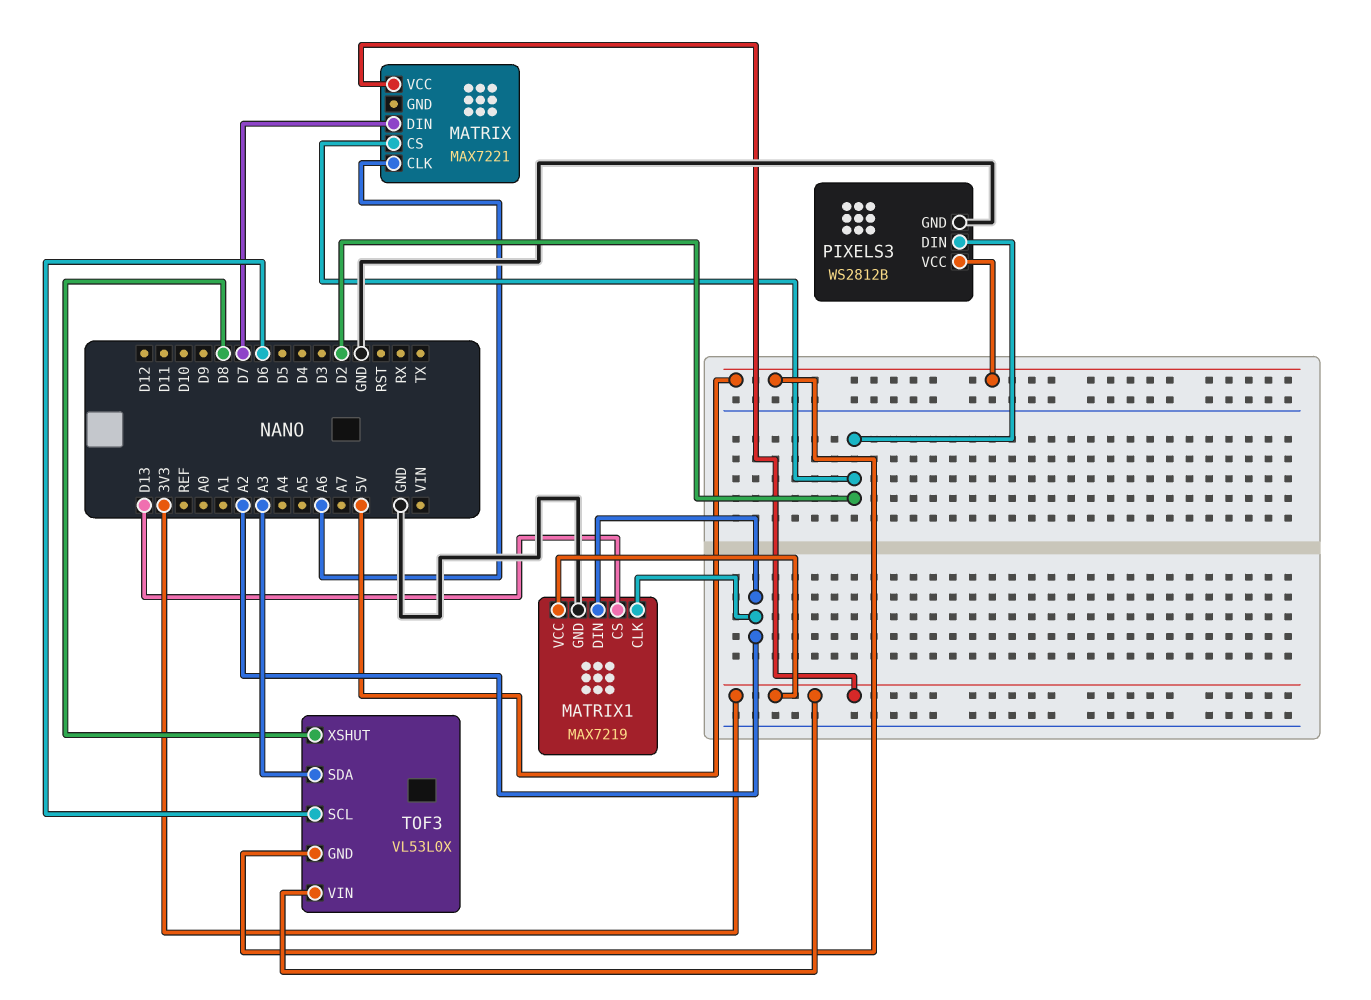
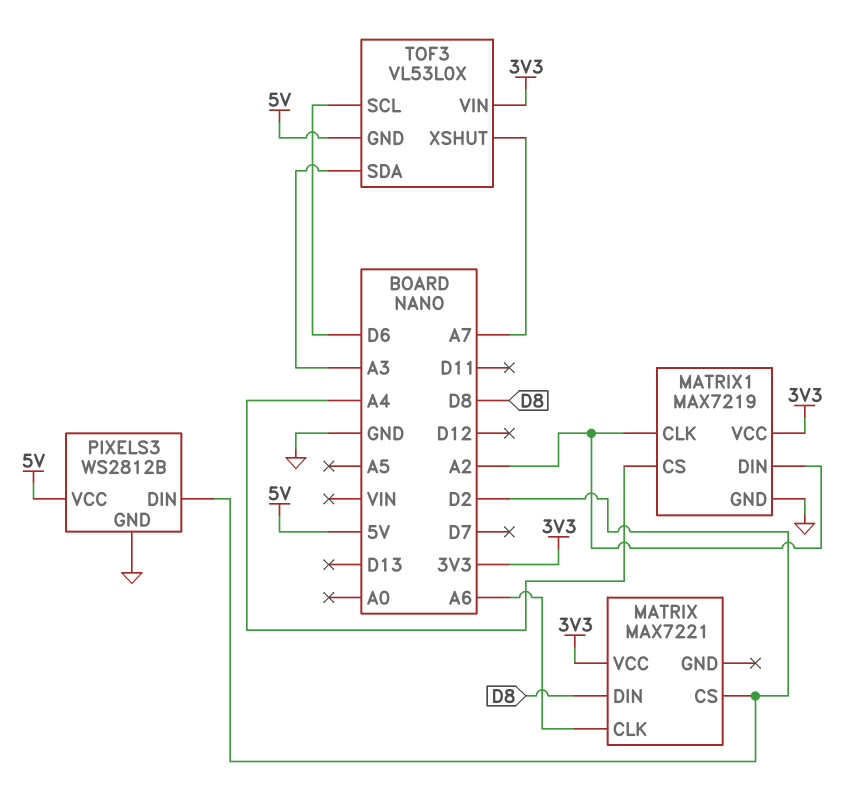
MATRIX pin DIN: D7 -> D8
MATRIX1 pin CS: D13 -> A4
TOF3 pin XSHUT: D8 -> A7

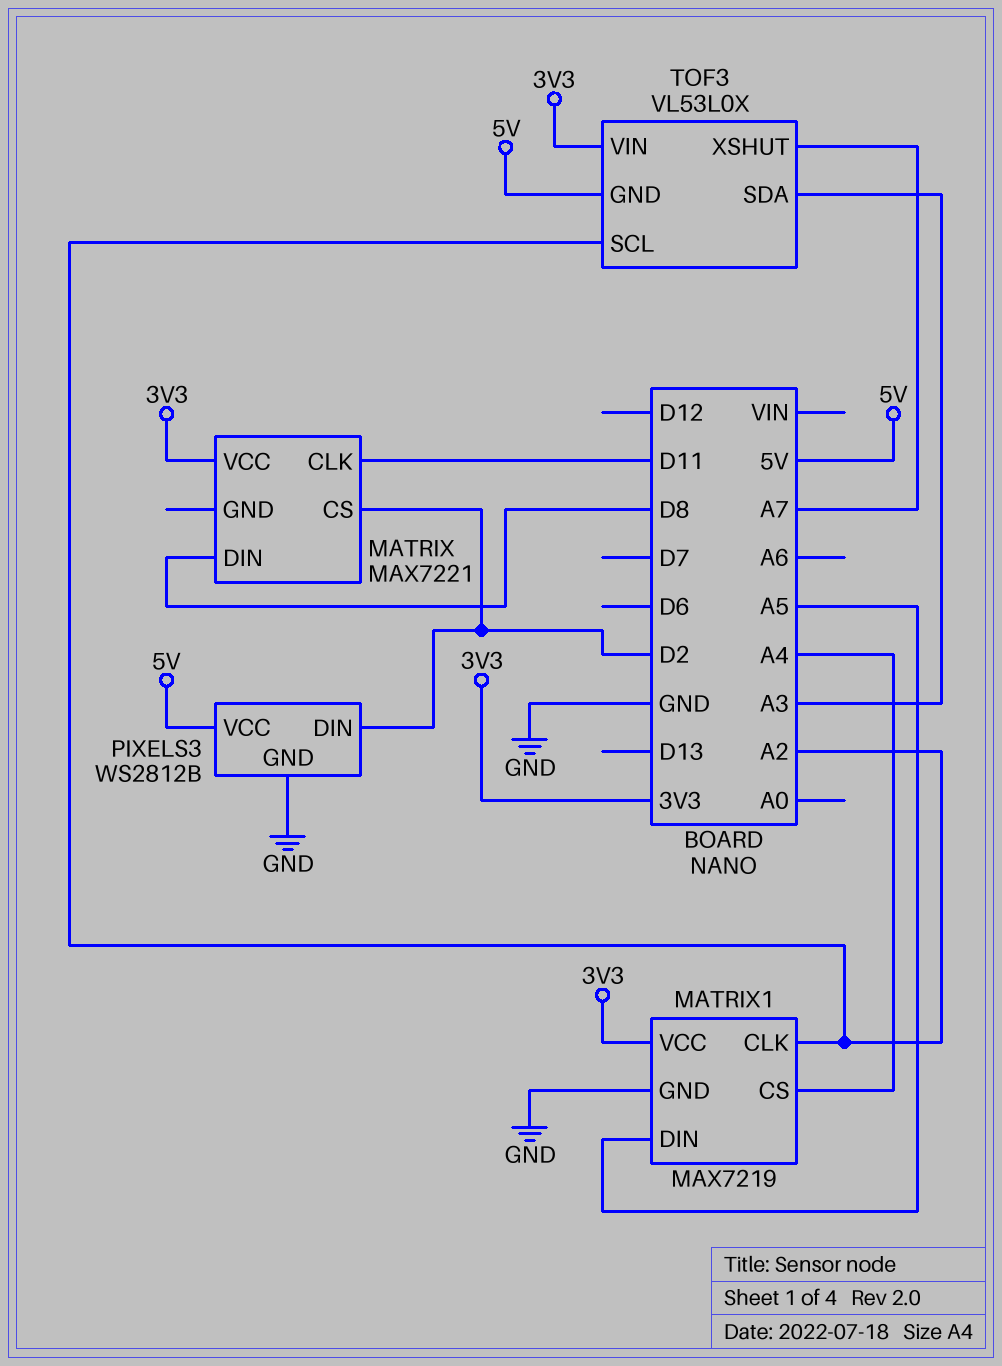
MATRIX pin CLK: A6 -> D11
MATRIX1 pin DIN: A2 -> A5
TOF3 pin SCL: D6 -> A2

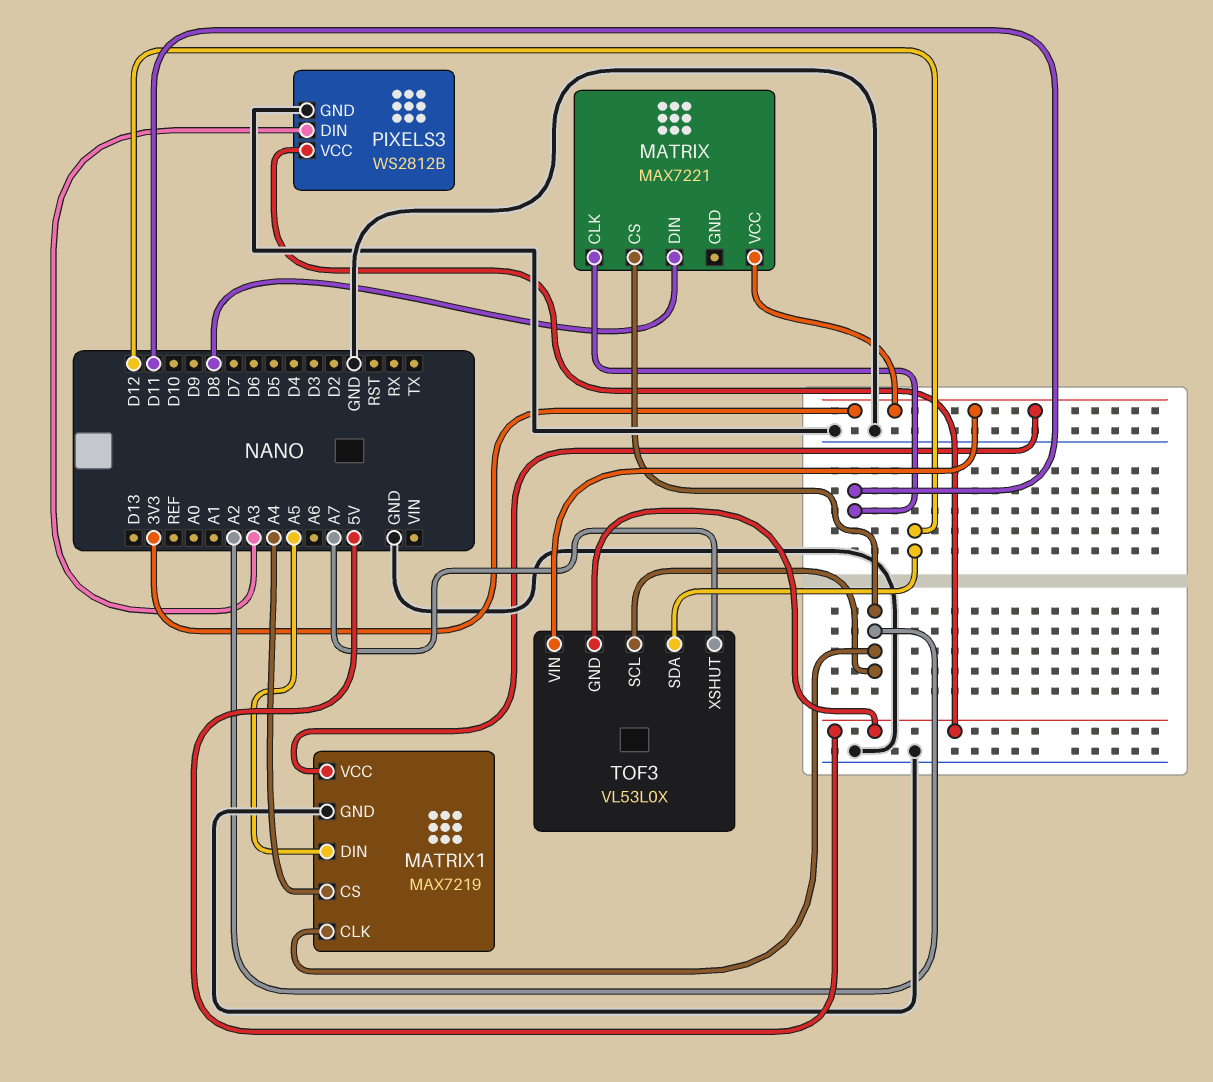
MATRIX pin CS: D2 -> A2
PIXELS3 pin DIN: D2 -> A3
TOF3 pin SDA: A3 -> D12

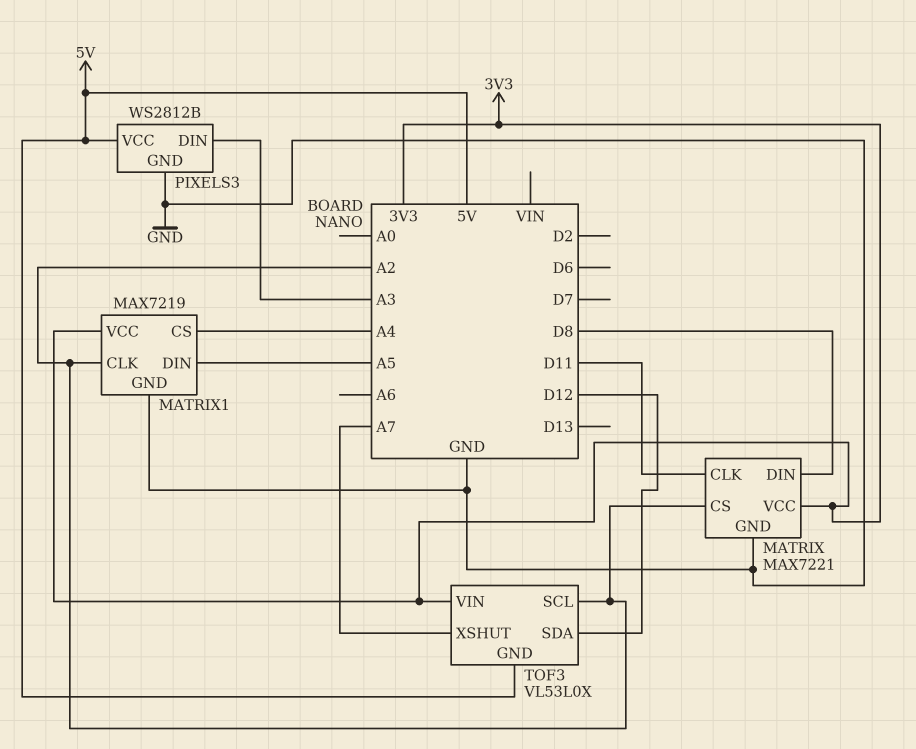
MATRIX pin GND: none -> GND

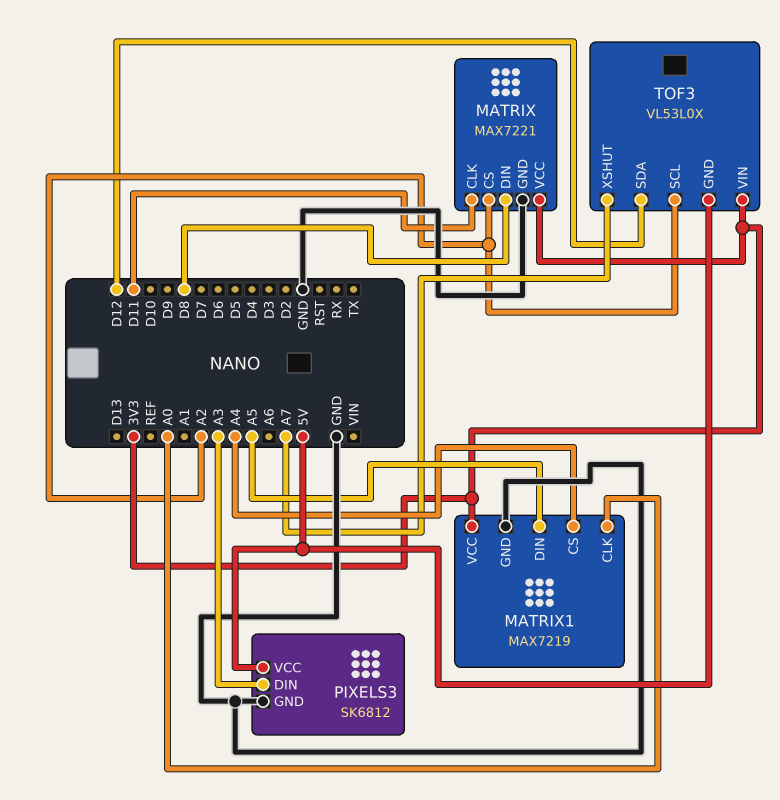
MATRIX1 pin CLK: A2 -> A0
PIXELS3: WS2812B -> SK6812

